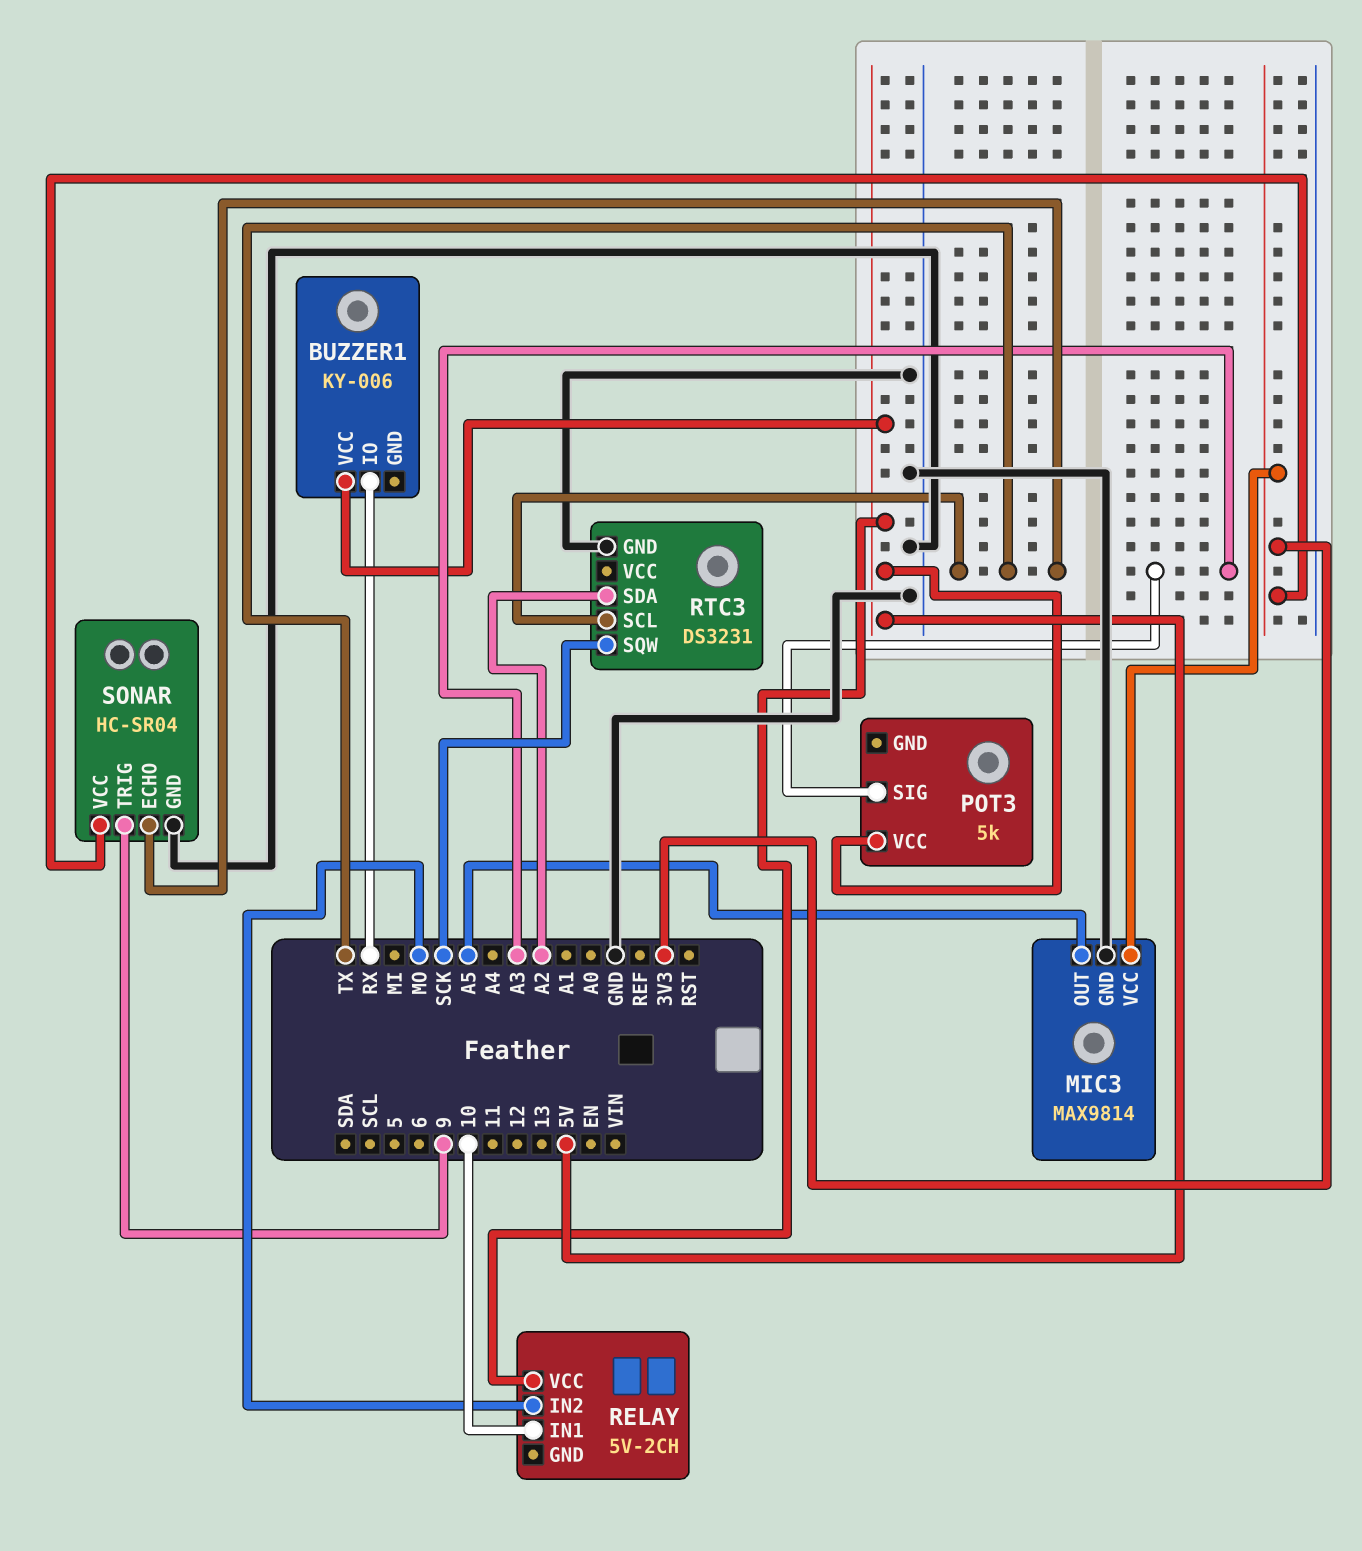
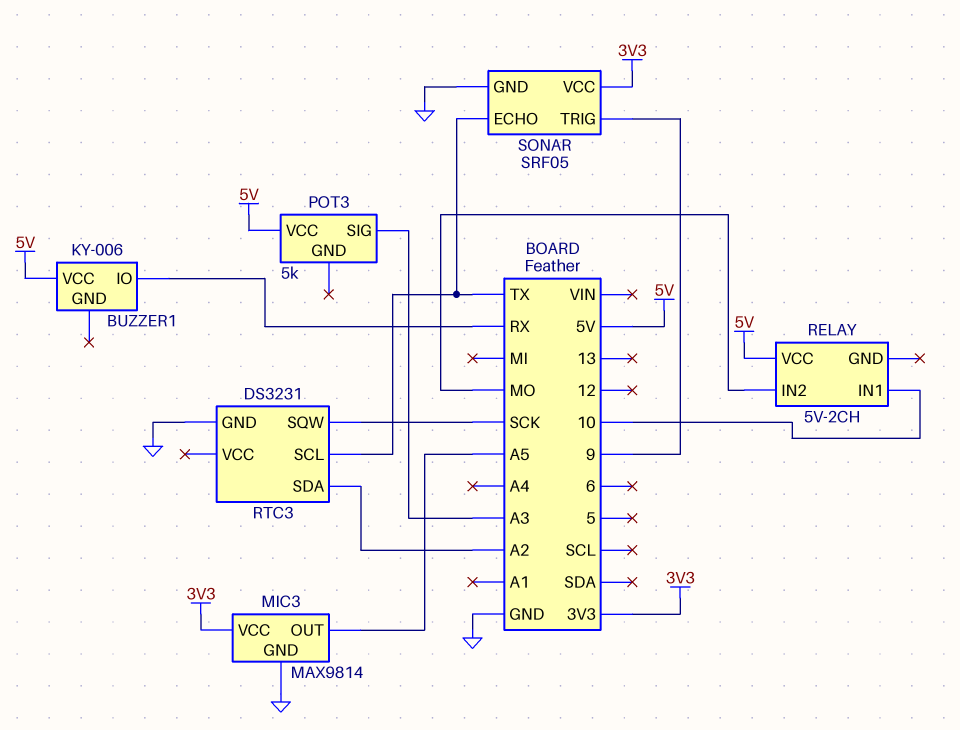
SONAR: HC-SR04 -> SRF05

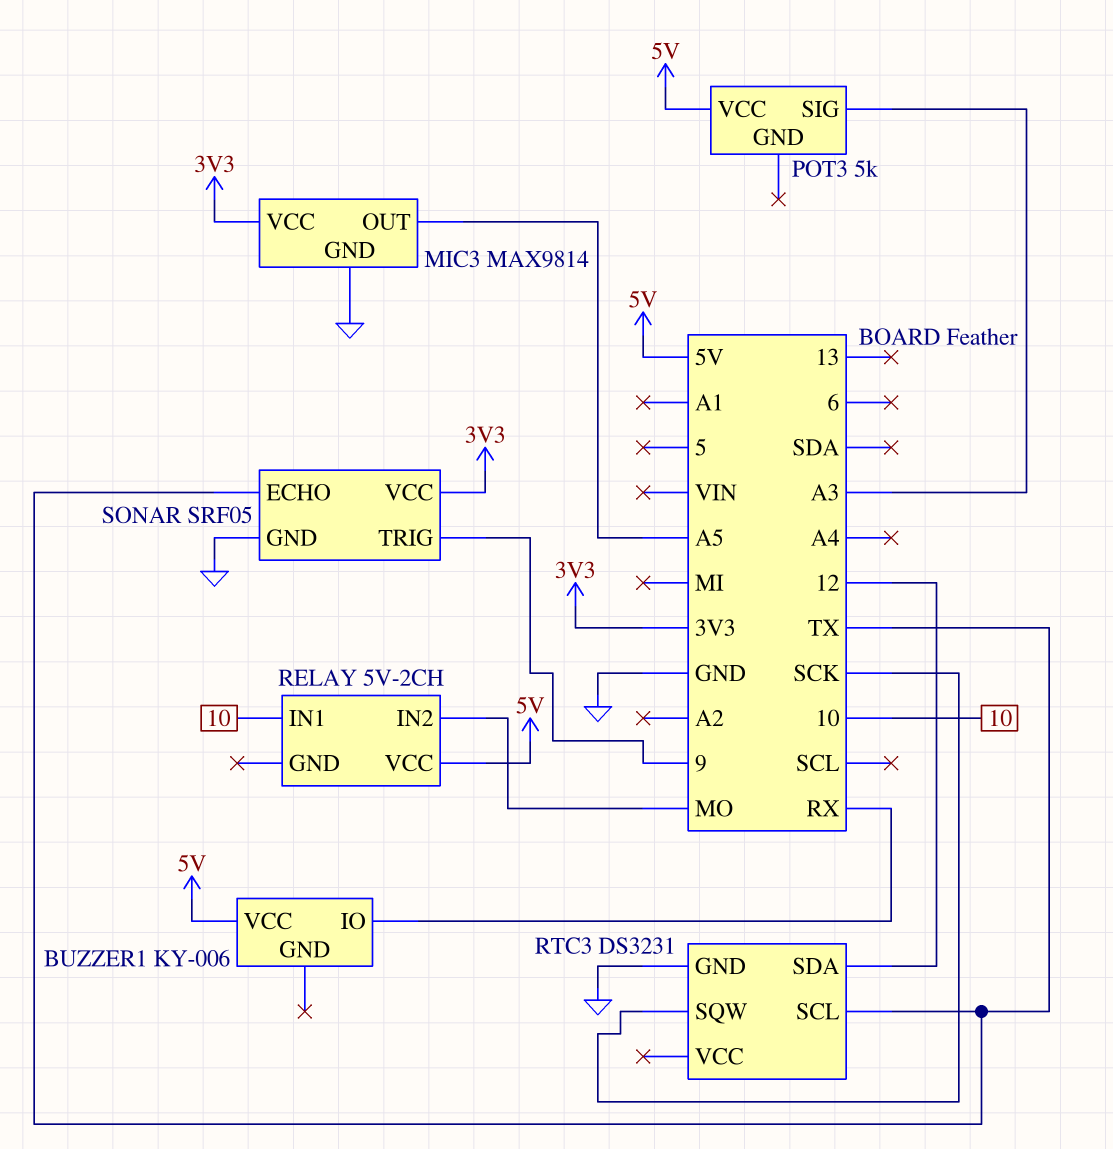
RTC3 pin SDA: A2 -> 12

